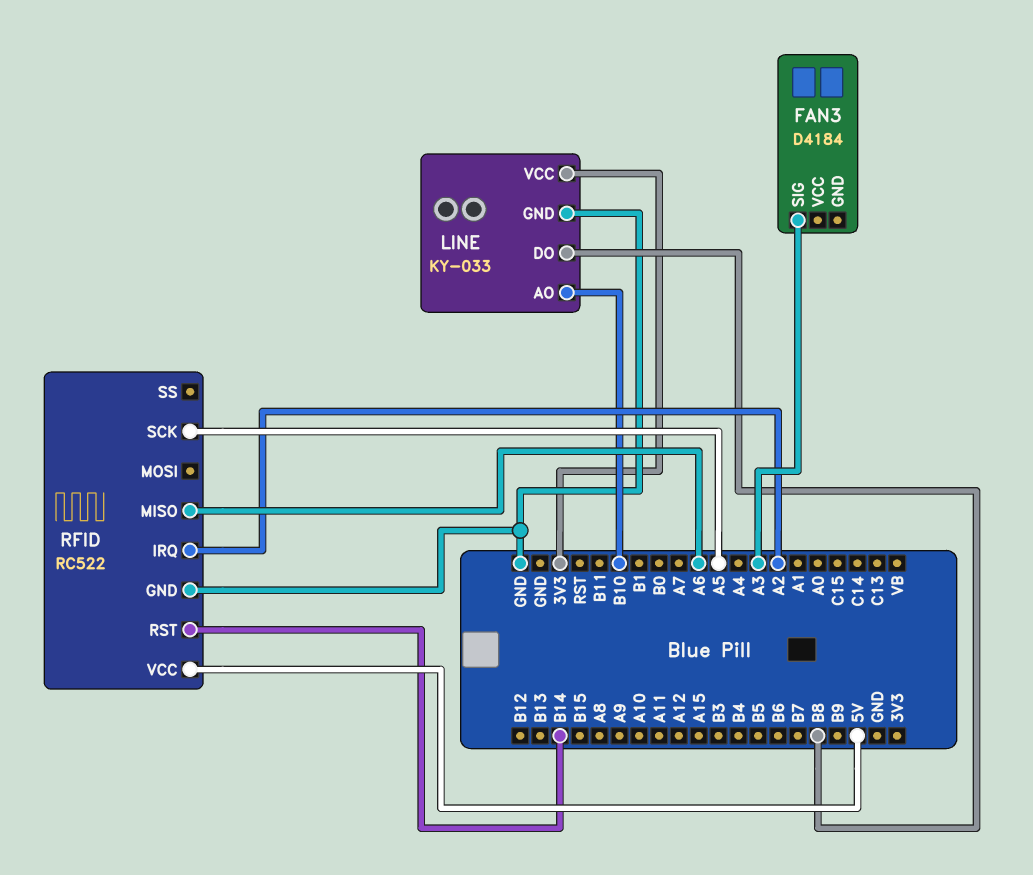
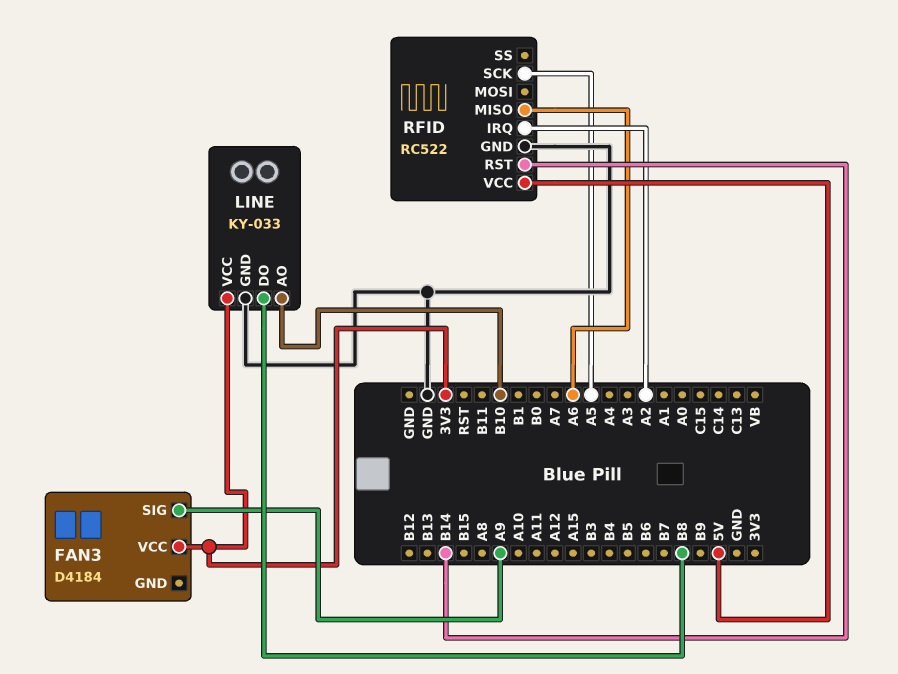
FAN3 pin SIG: A3 -> A9
FAN3 pin VCC: none -> 3V3

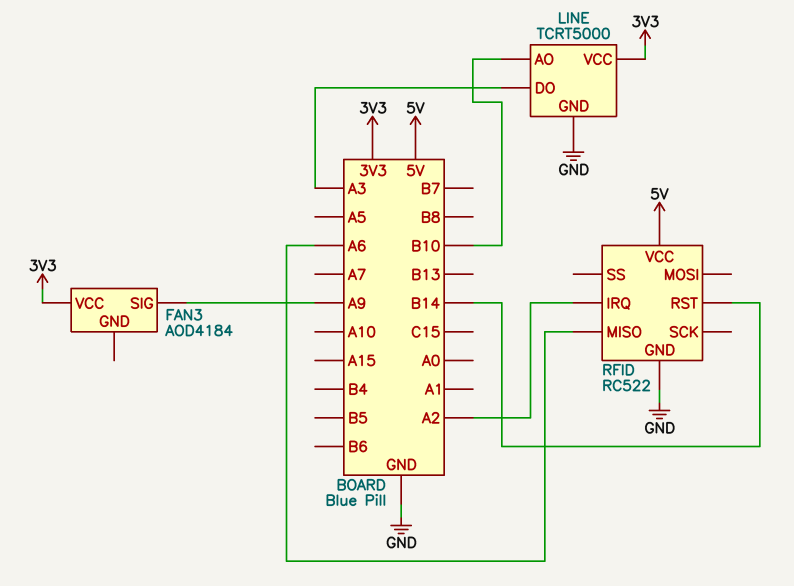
FAN3: D4184 -> AOD4184
LINE: KY-033 -> TCRT5000
LINE pin DO: B8 -> A3
RFID pin SCK: A5 -> none

